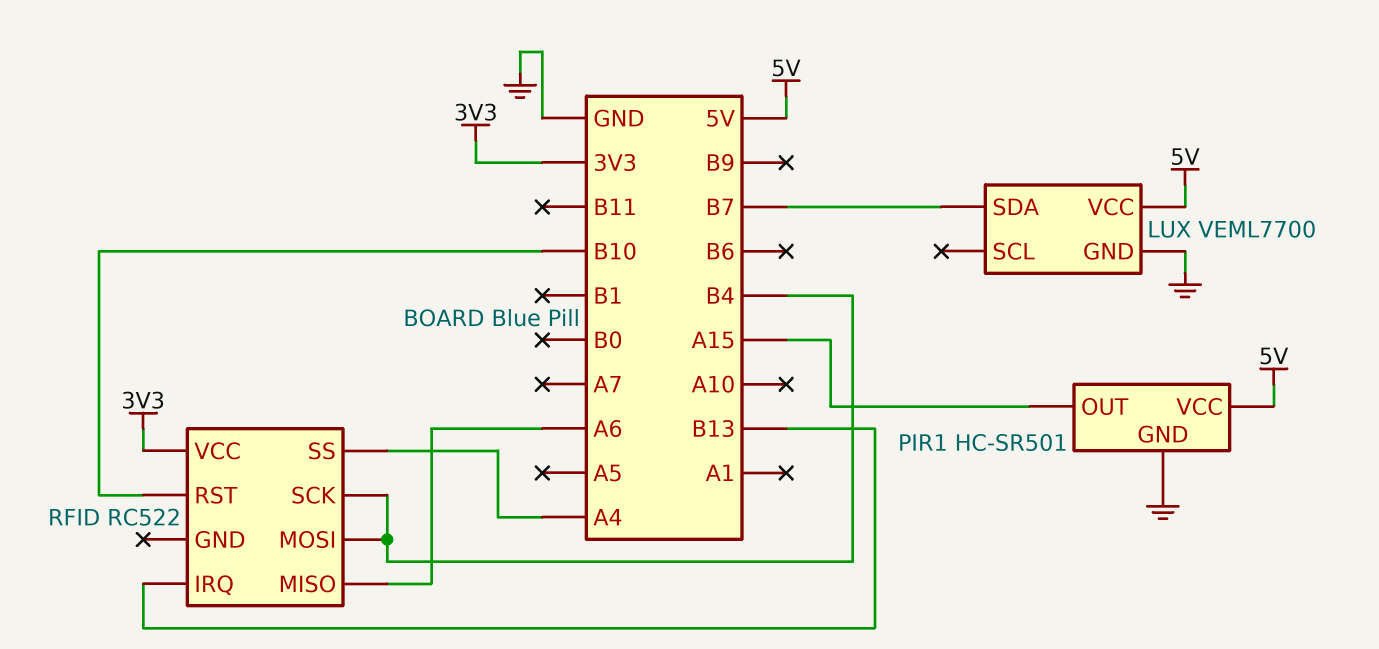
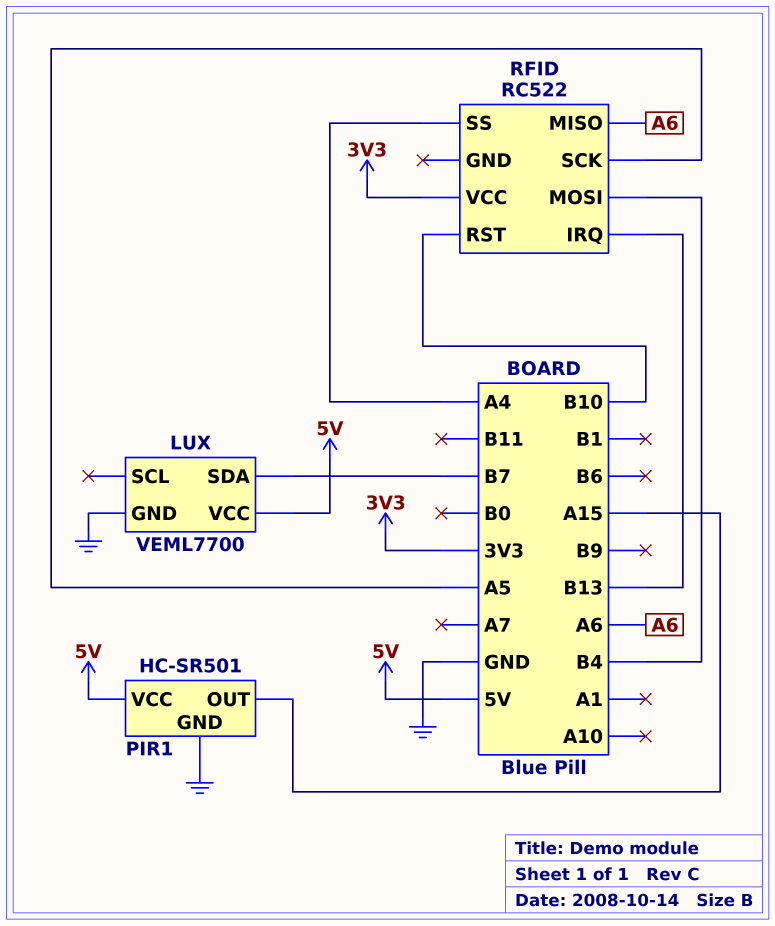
RFID pin SCK: B4 -> A5

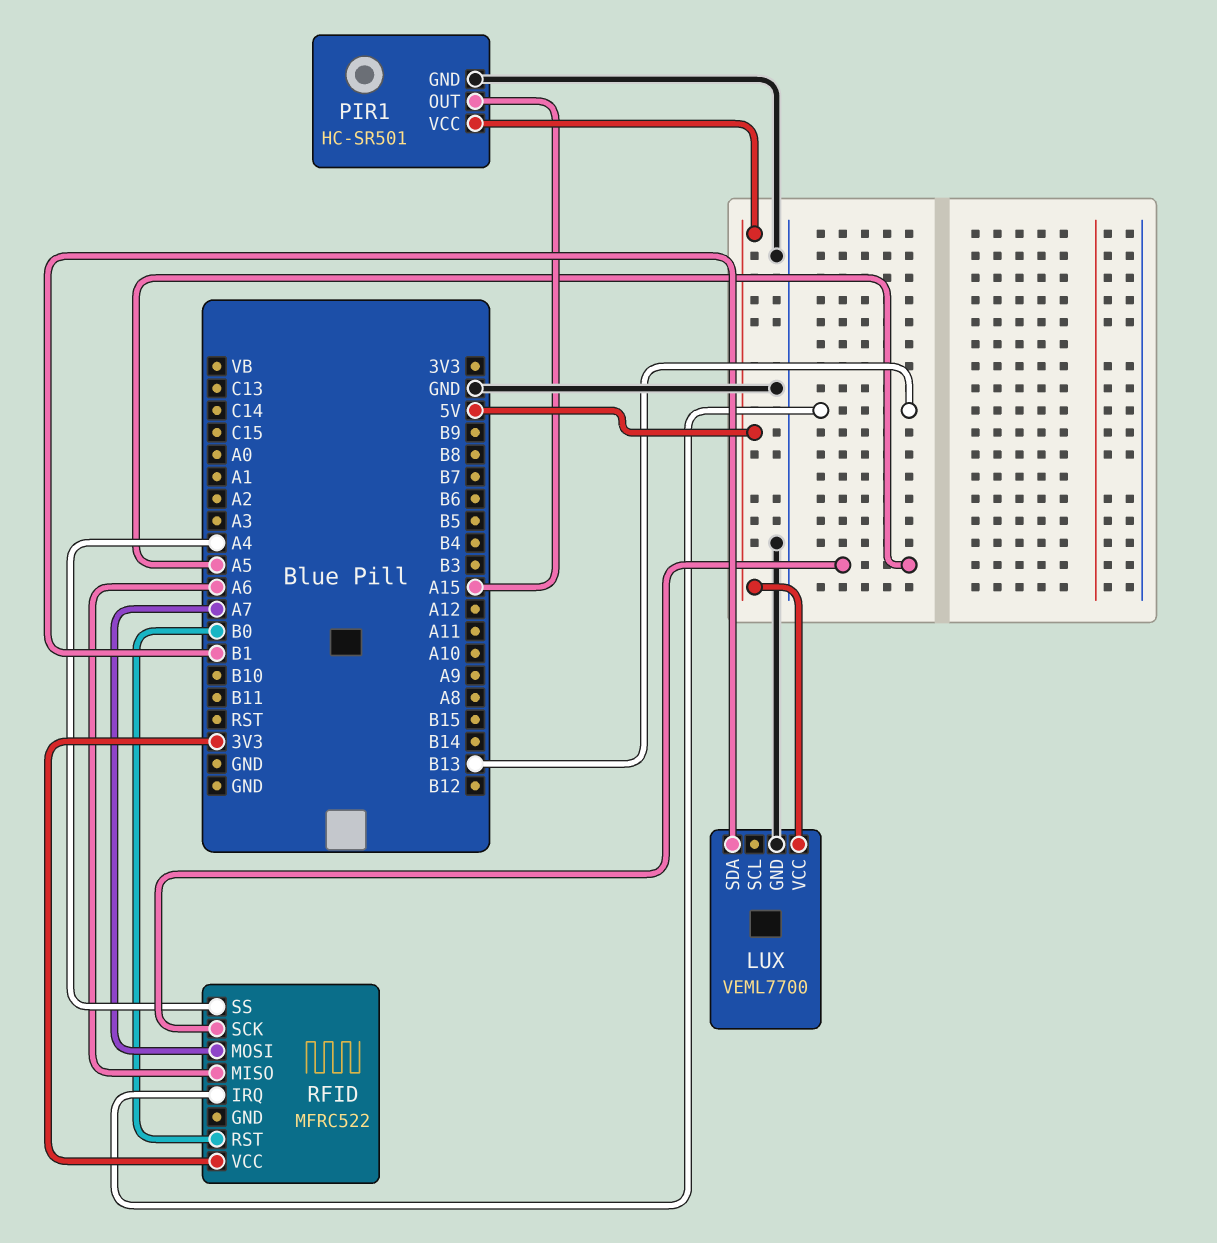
LUX pin SDA: B7 -> B1
RFID: RC522 -> MFRC522
RFID pin MOSI: B4 -> A7
RFID pin RST: B10 -> B0

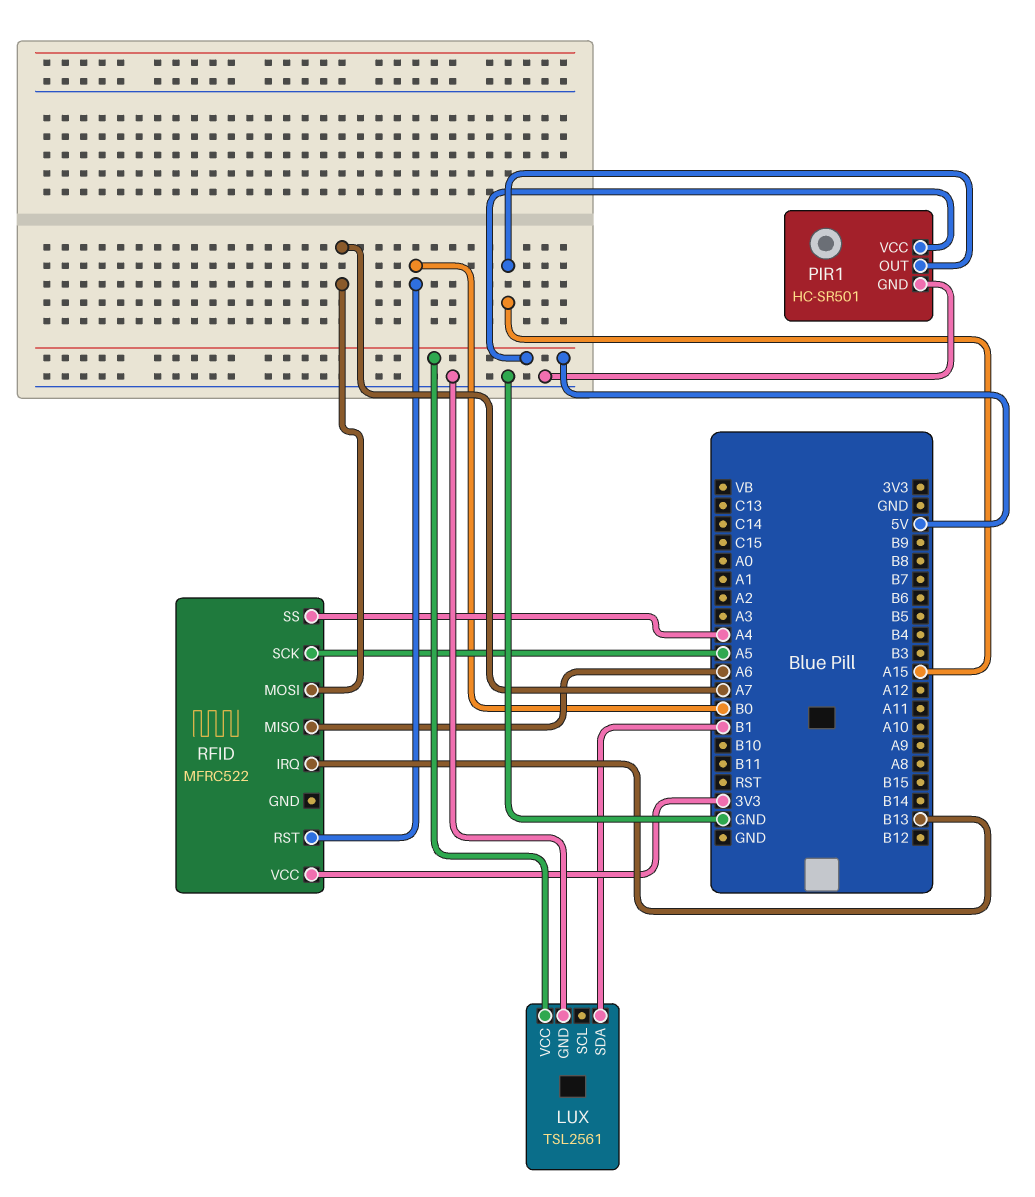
LUX: VEML7700 -> TSL2561

